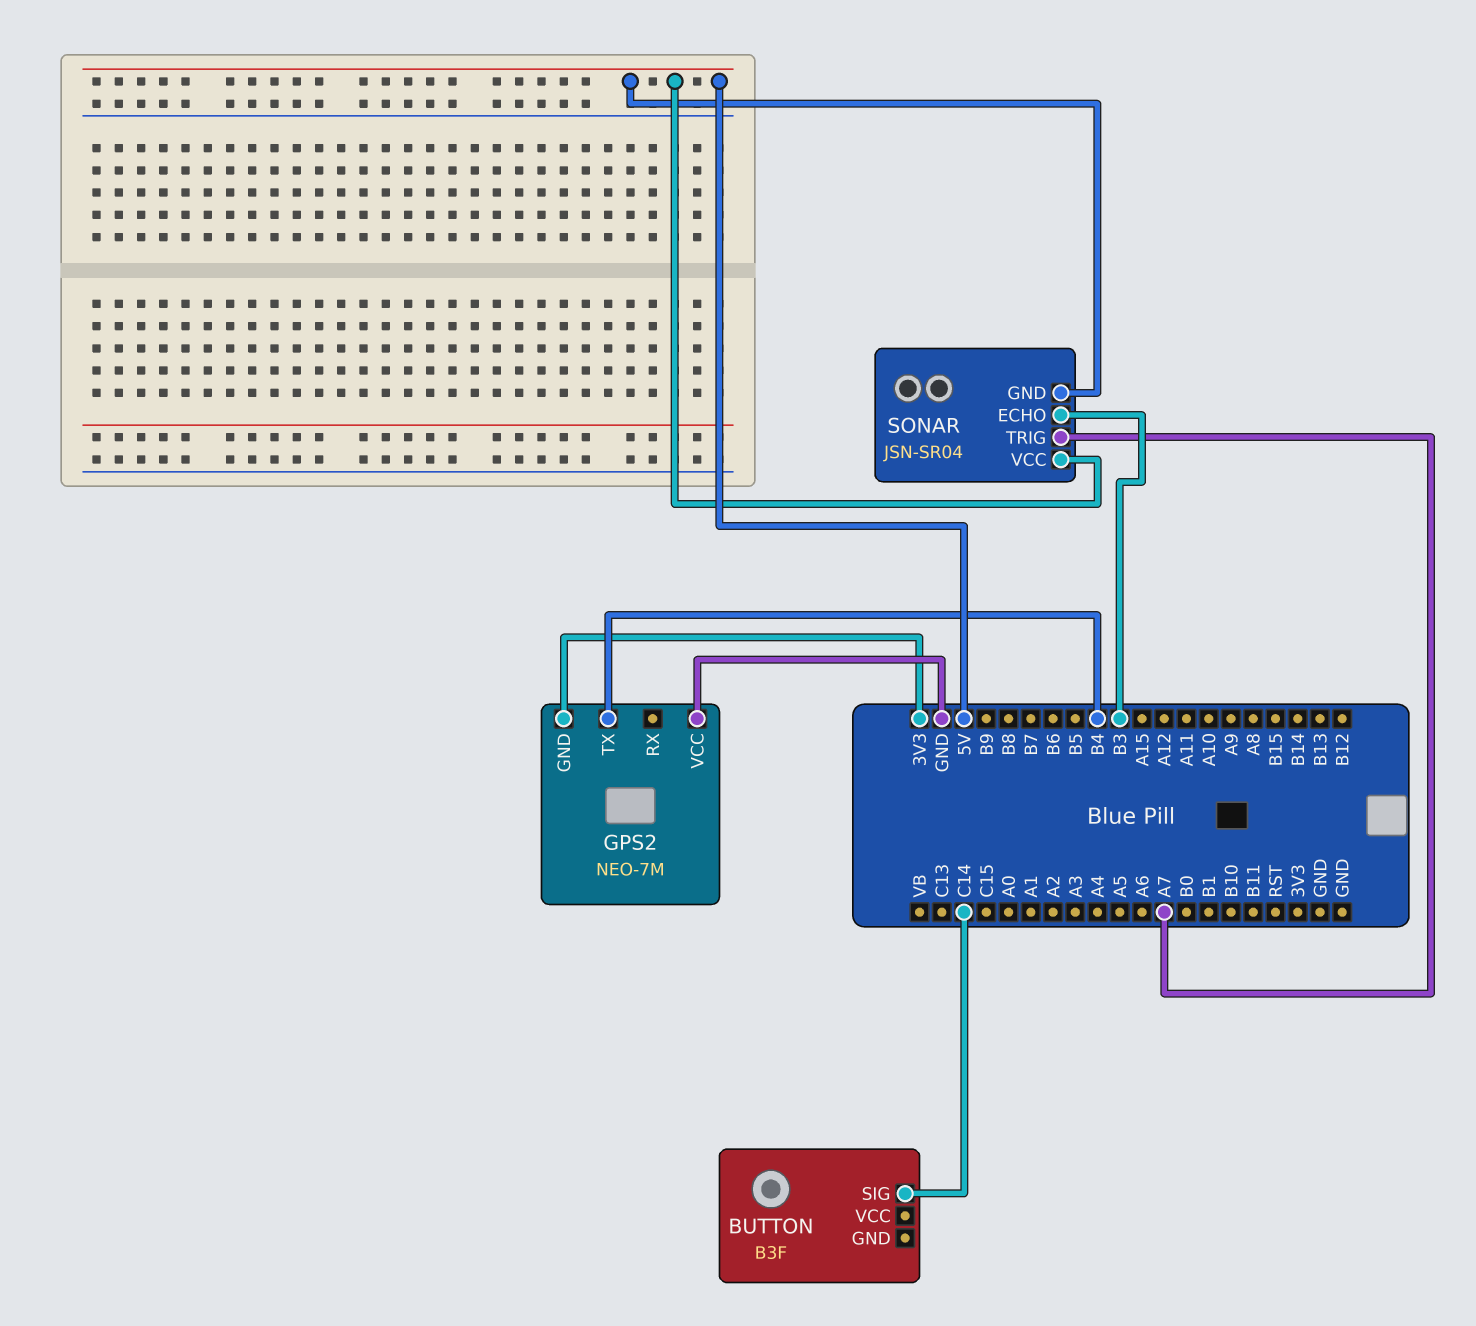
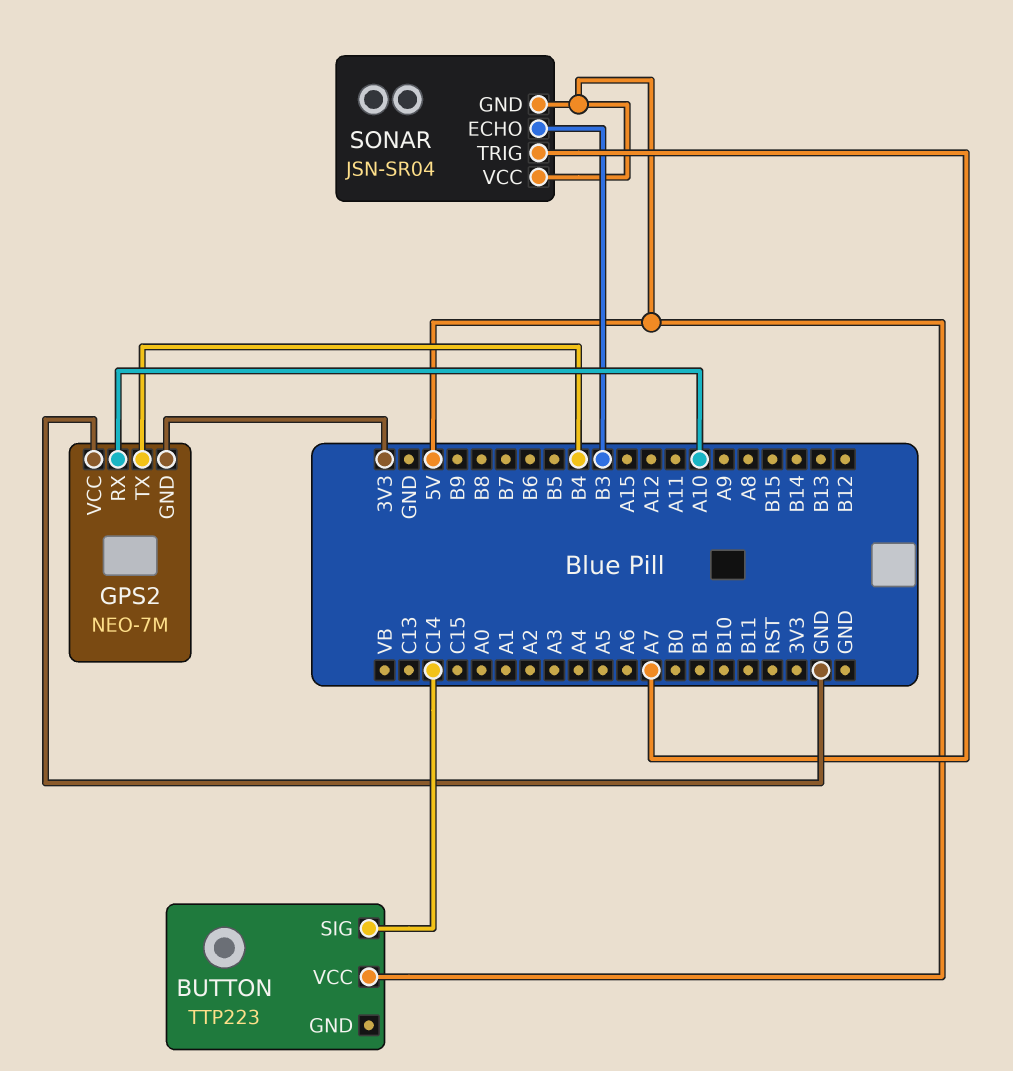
BUTTON: B3F -> TTP223
BUTTON pin VCC: none -> 5V
GPS2 pin RX: none -> A10

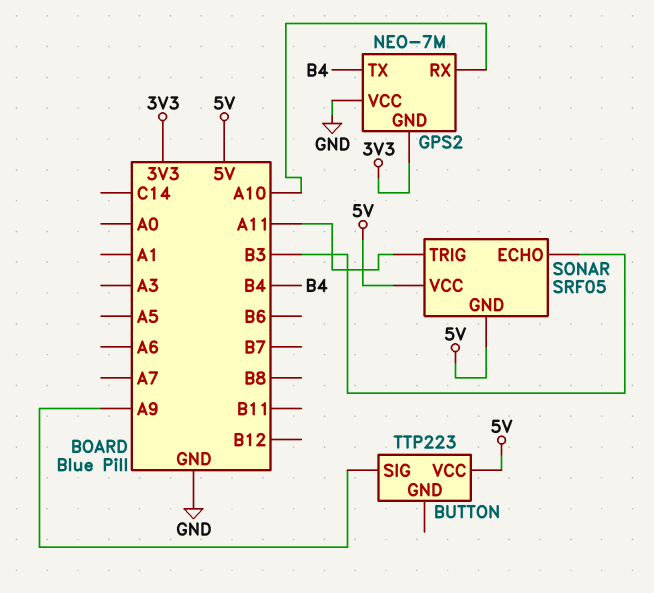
BUTTON pin SIG: C14 -> A9
SONAR: JSN-SR04 -> SRF05
SONAR pin TRIG: A7 -> A11

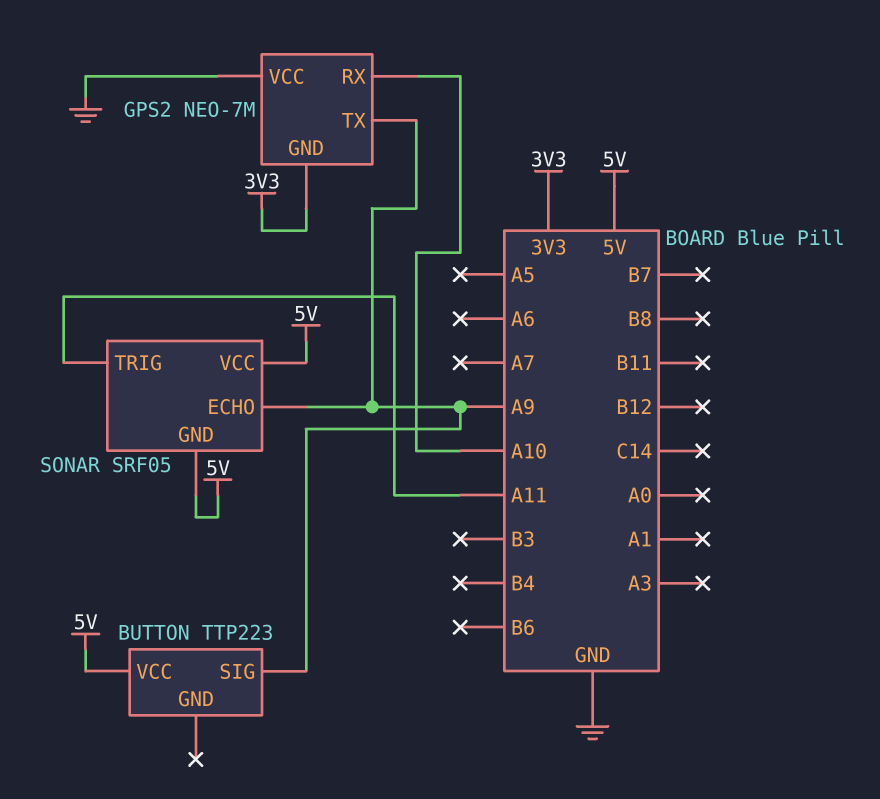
GPS2 pin TX: B4 -> A9
SONAR pin ECHO: B3 -> A9

